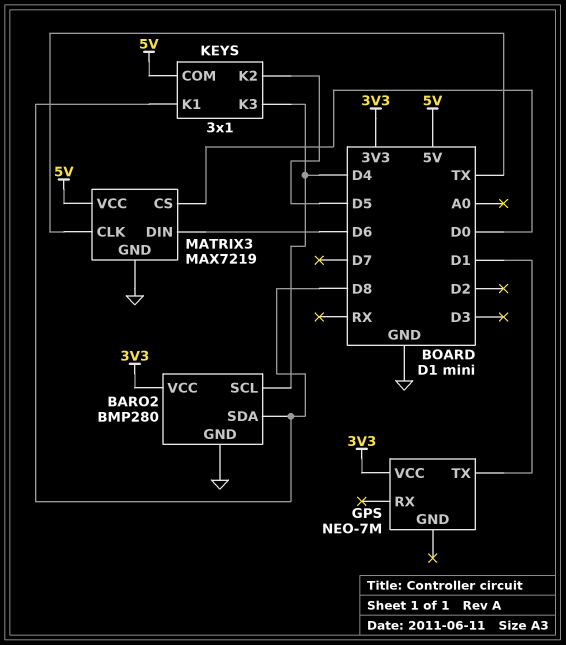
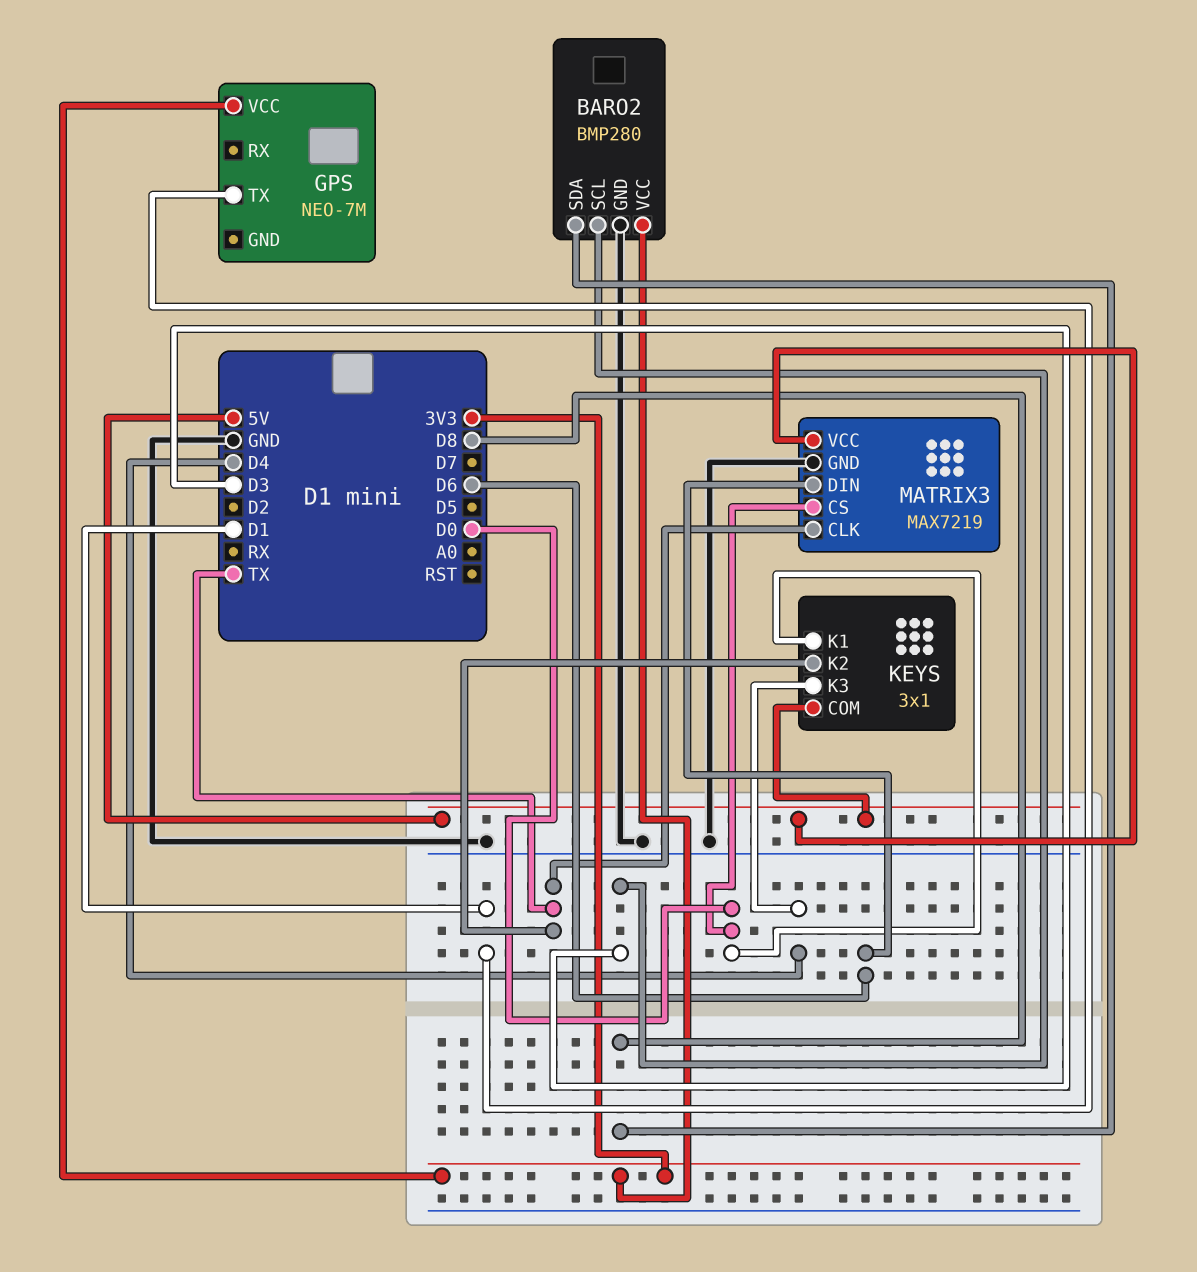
BARO2 pin SCL: D4 -> D3
KEYS pin K1: D8 -> D0
KEYS pin K2: D5 -> TX

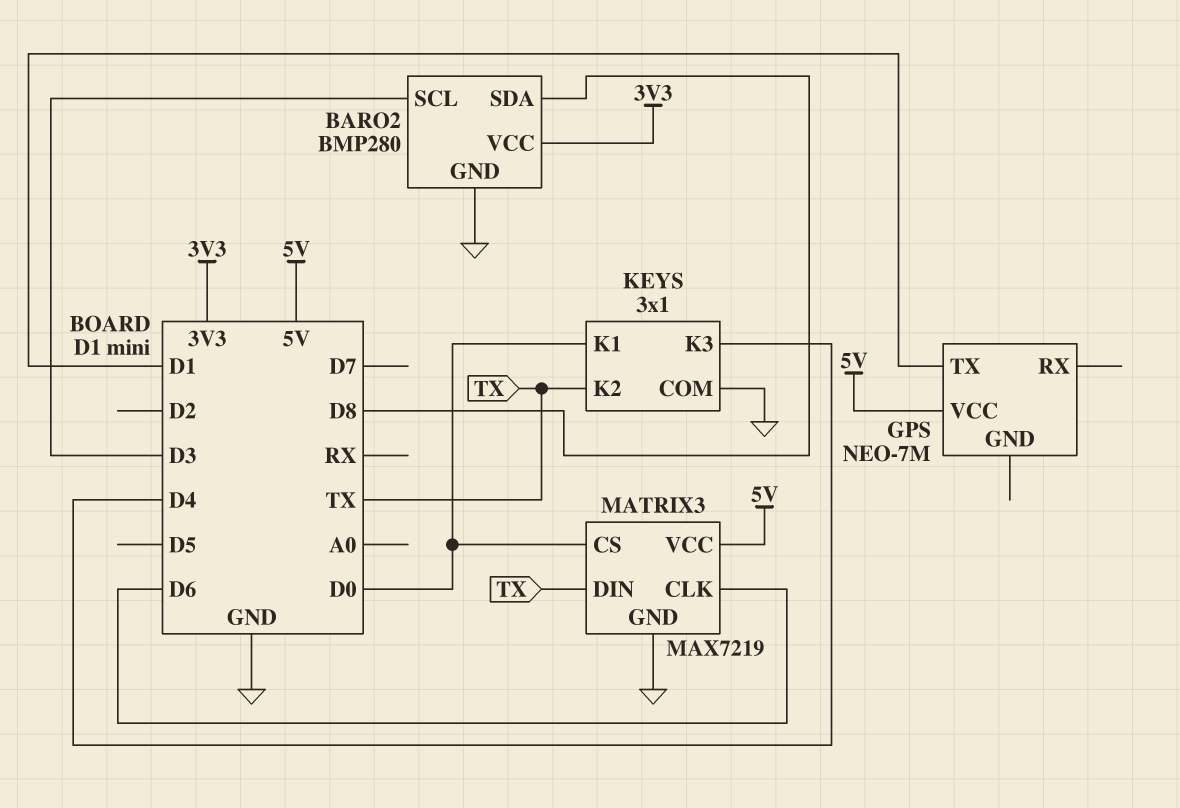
GPS pin VCC: 3V3 -> 5V
KEYS pin COM: 5V -> GND
MATRIX3 pin CLK: TX -> D6
MATRIX3 pin DIN: D6 -> TX

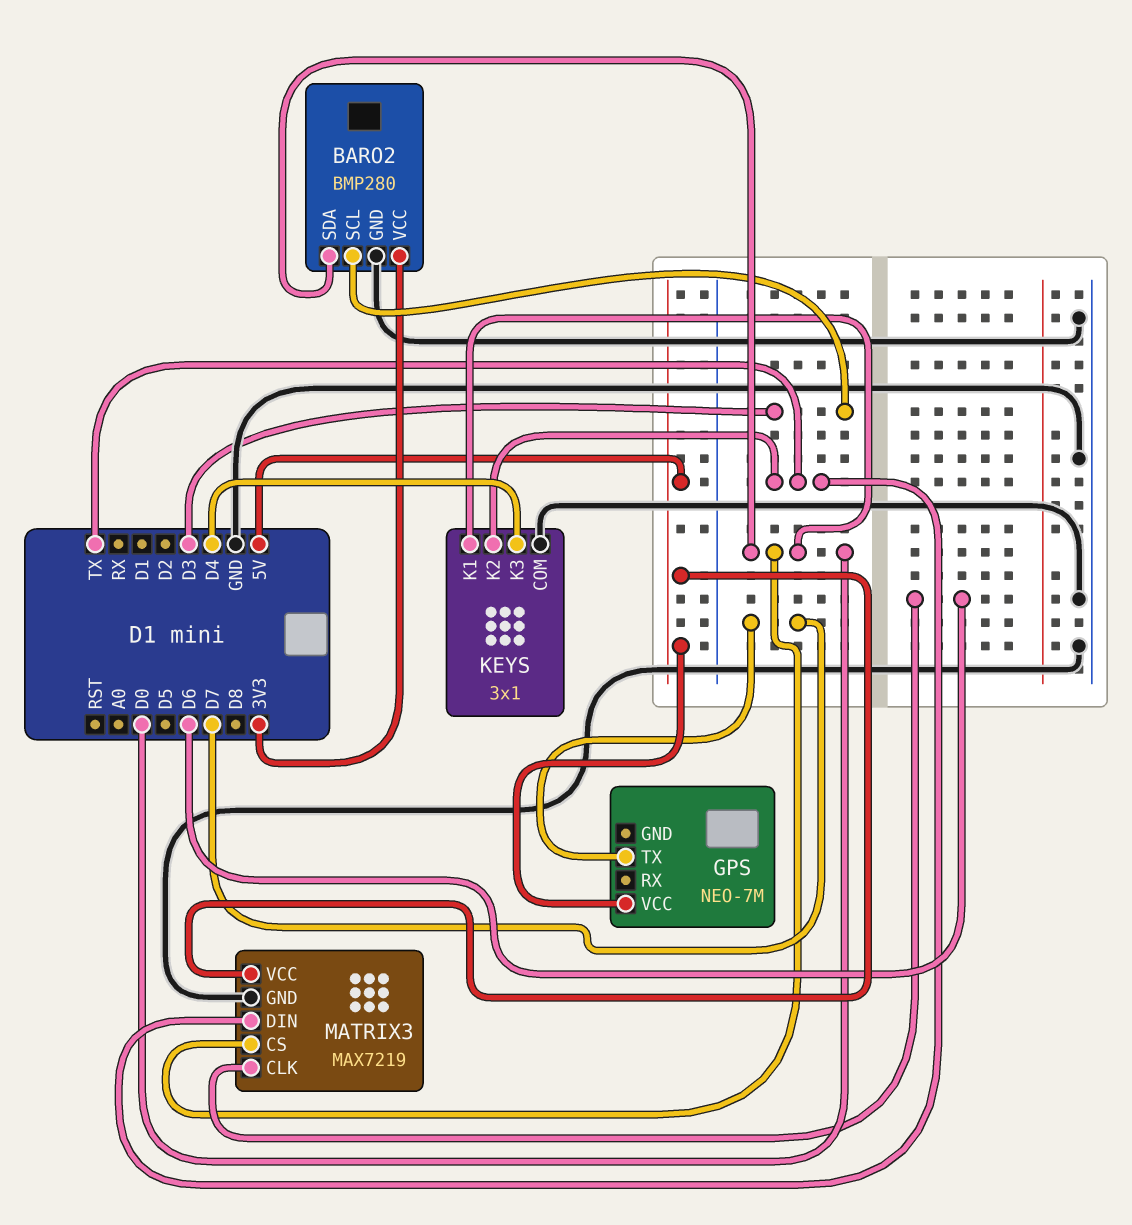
BARO2 pin SDA: D8 -> D0
GPS pin TX: D1 -> D7

